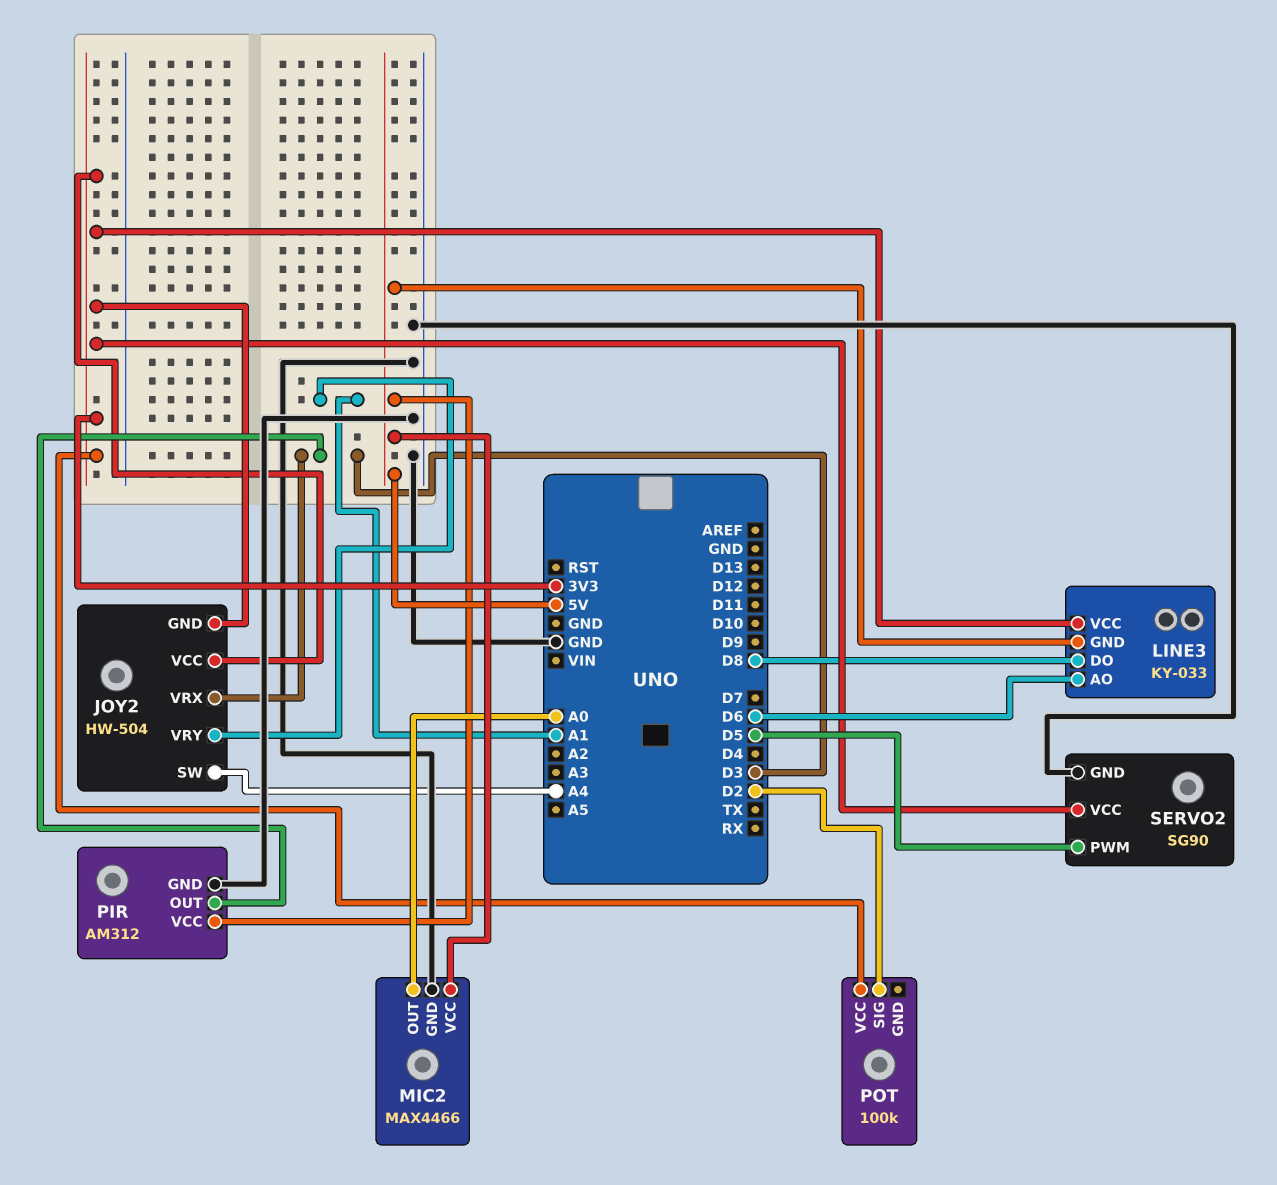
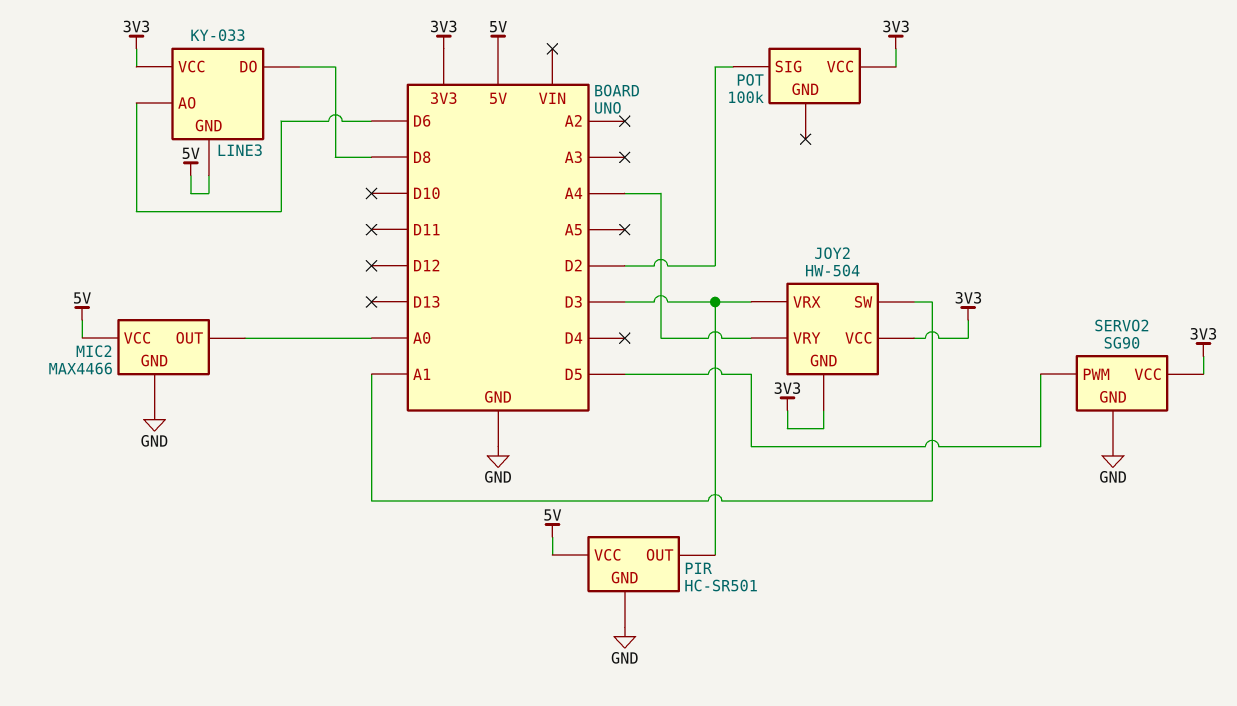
JOY2 pin SW: A4 -> A1
JOY2 pin VRY: A1 -> A4
PIR: AM312 -> HC-SR501

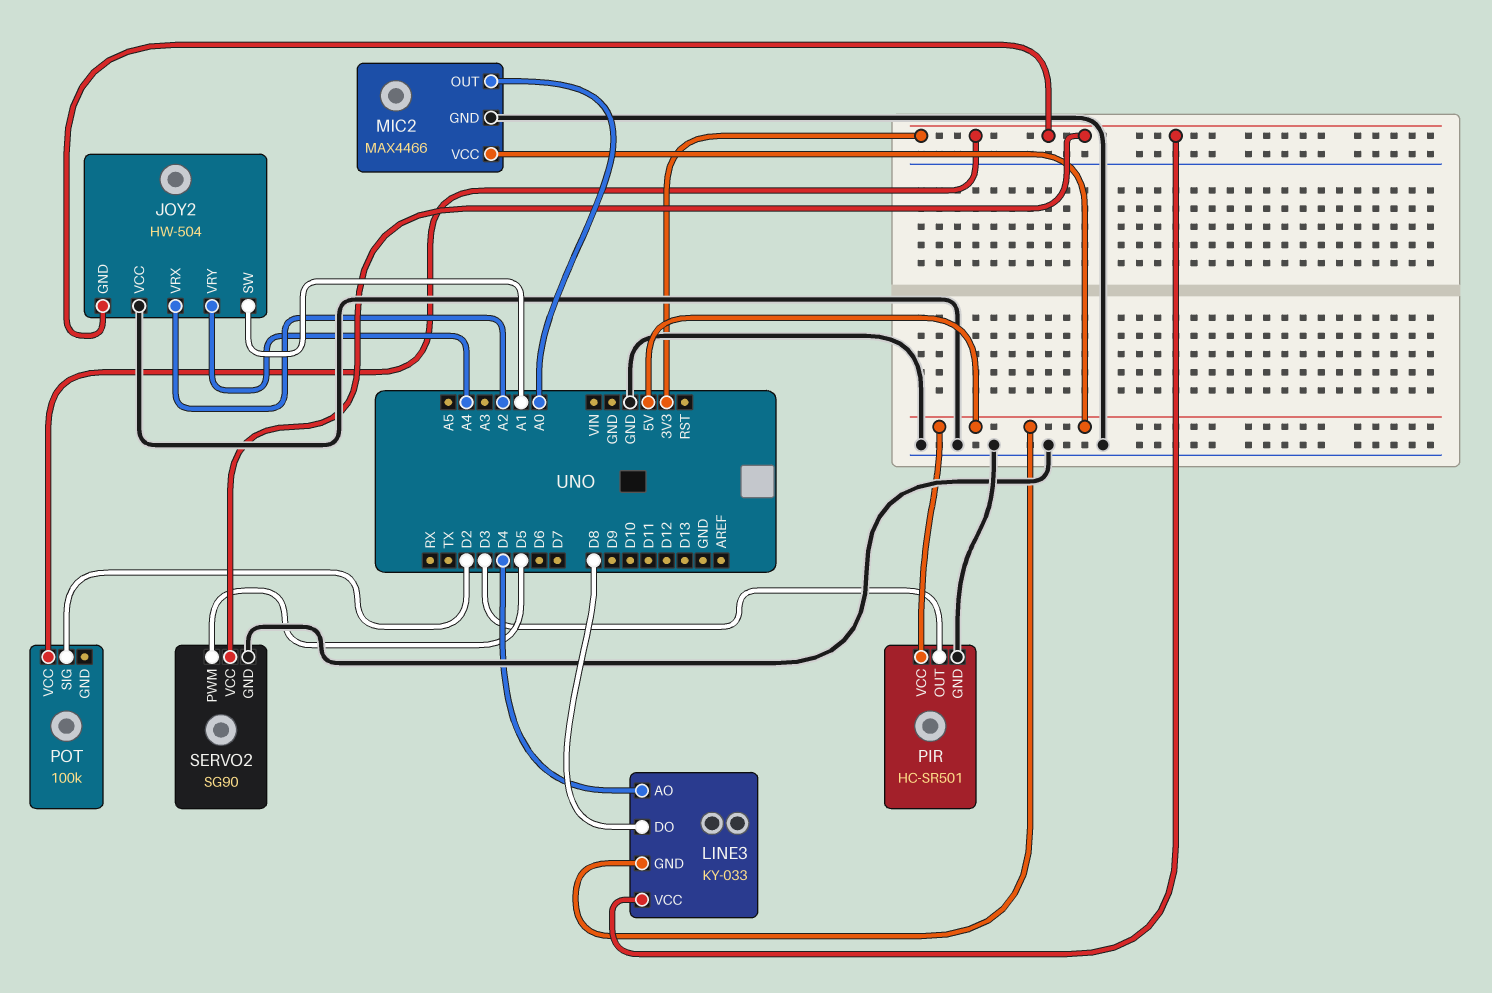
JOY2 pin VCC: 3V3 -> GND
JOY2 pin VRX: D3 -> A2
LINE3 pin AO: D6 -> D4

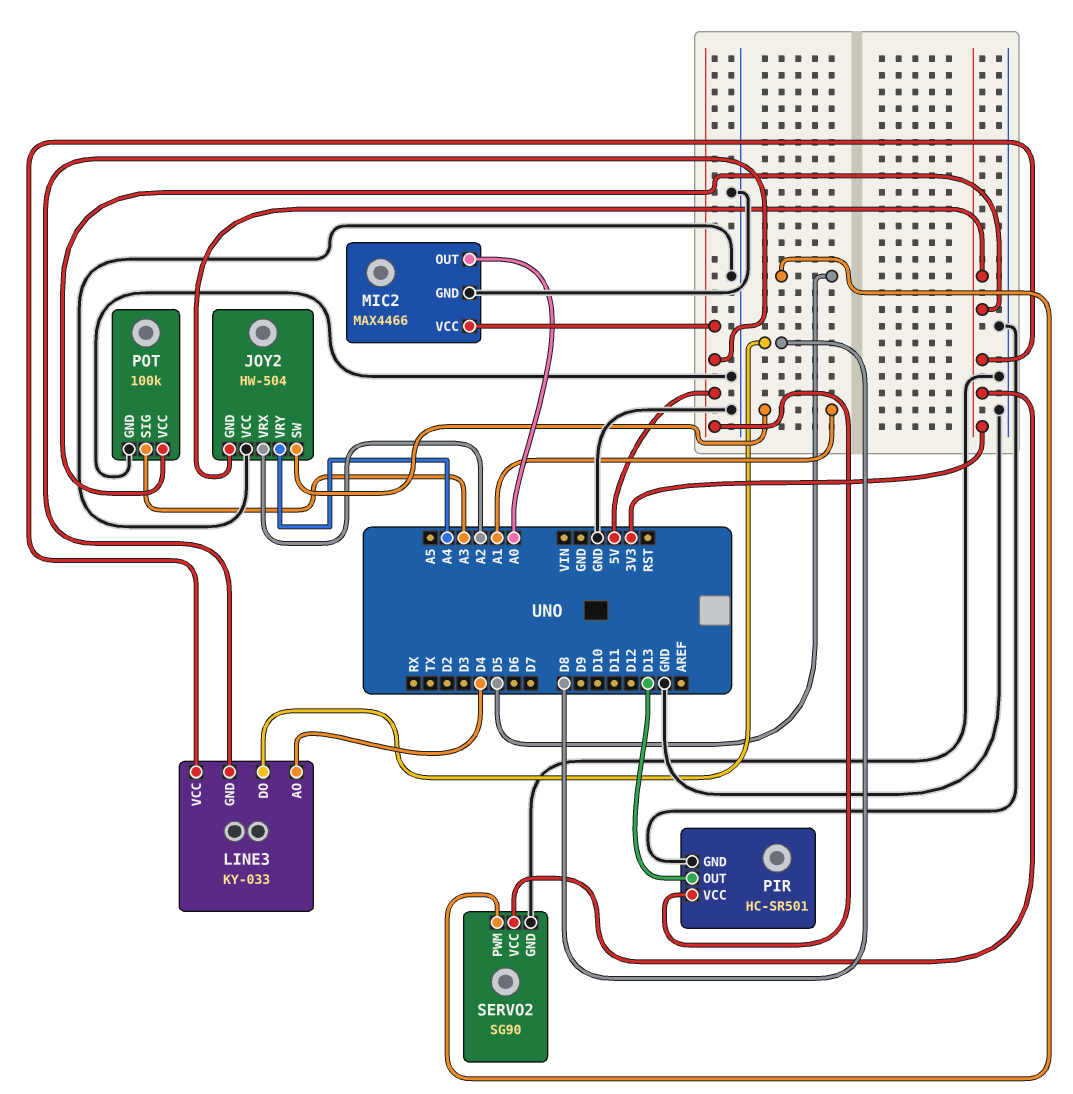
PIR pin OUT: D3 -> D13
POT pin GND: none -> GND
POT pin SIG: D2 -> A3

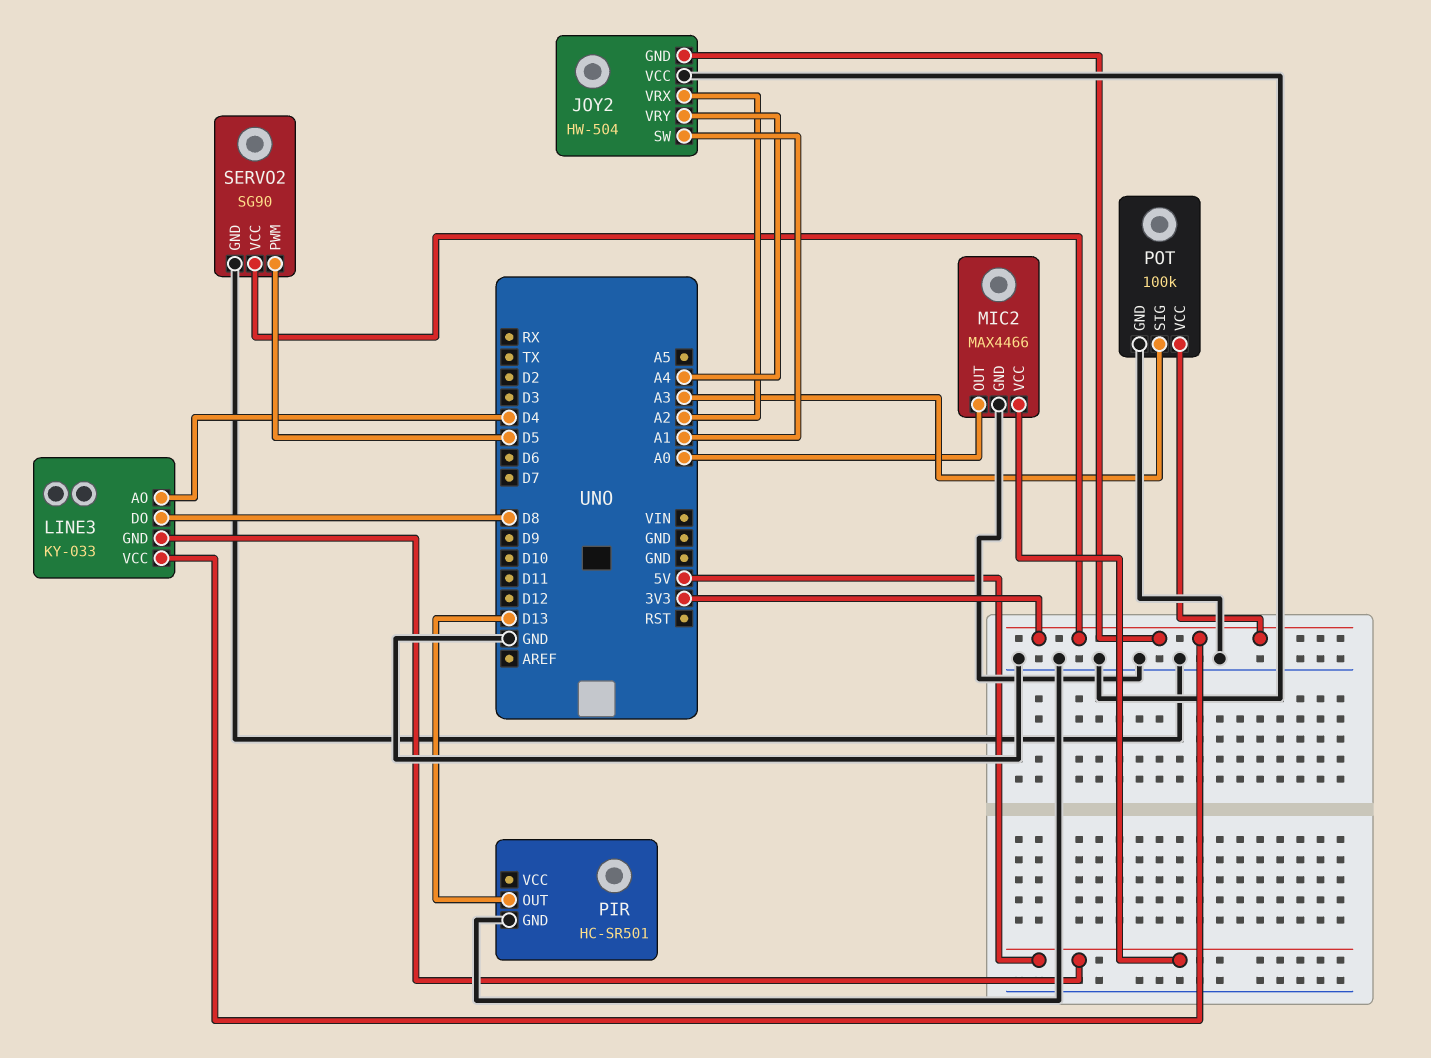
PIR pin VCC: 5V -> none

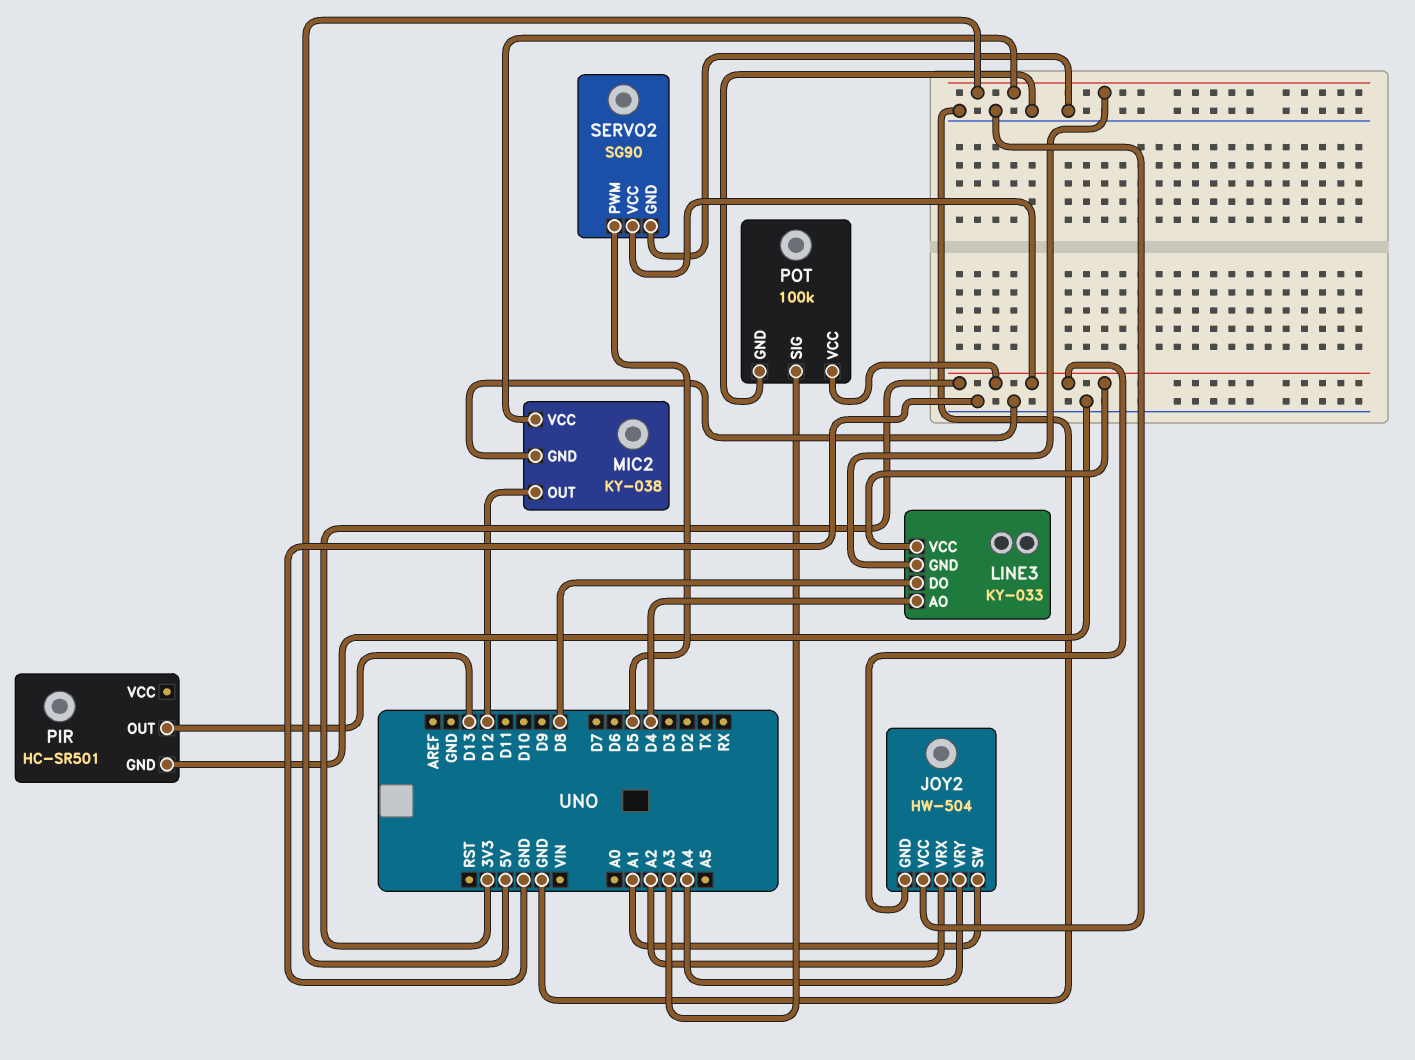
MIC2: MAX4466 -> KY-038
MIC2 pin OUT: A0 -> D12

